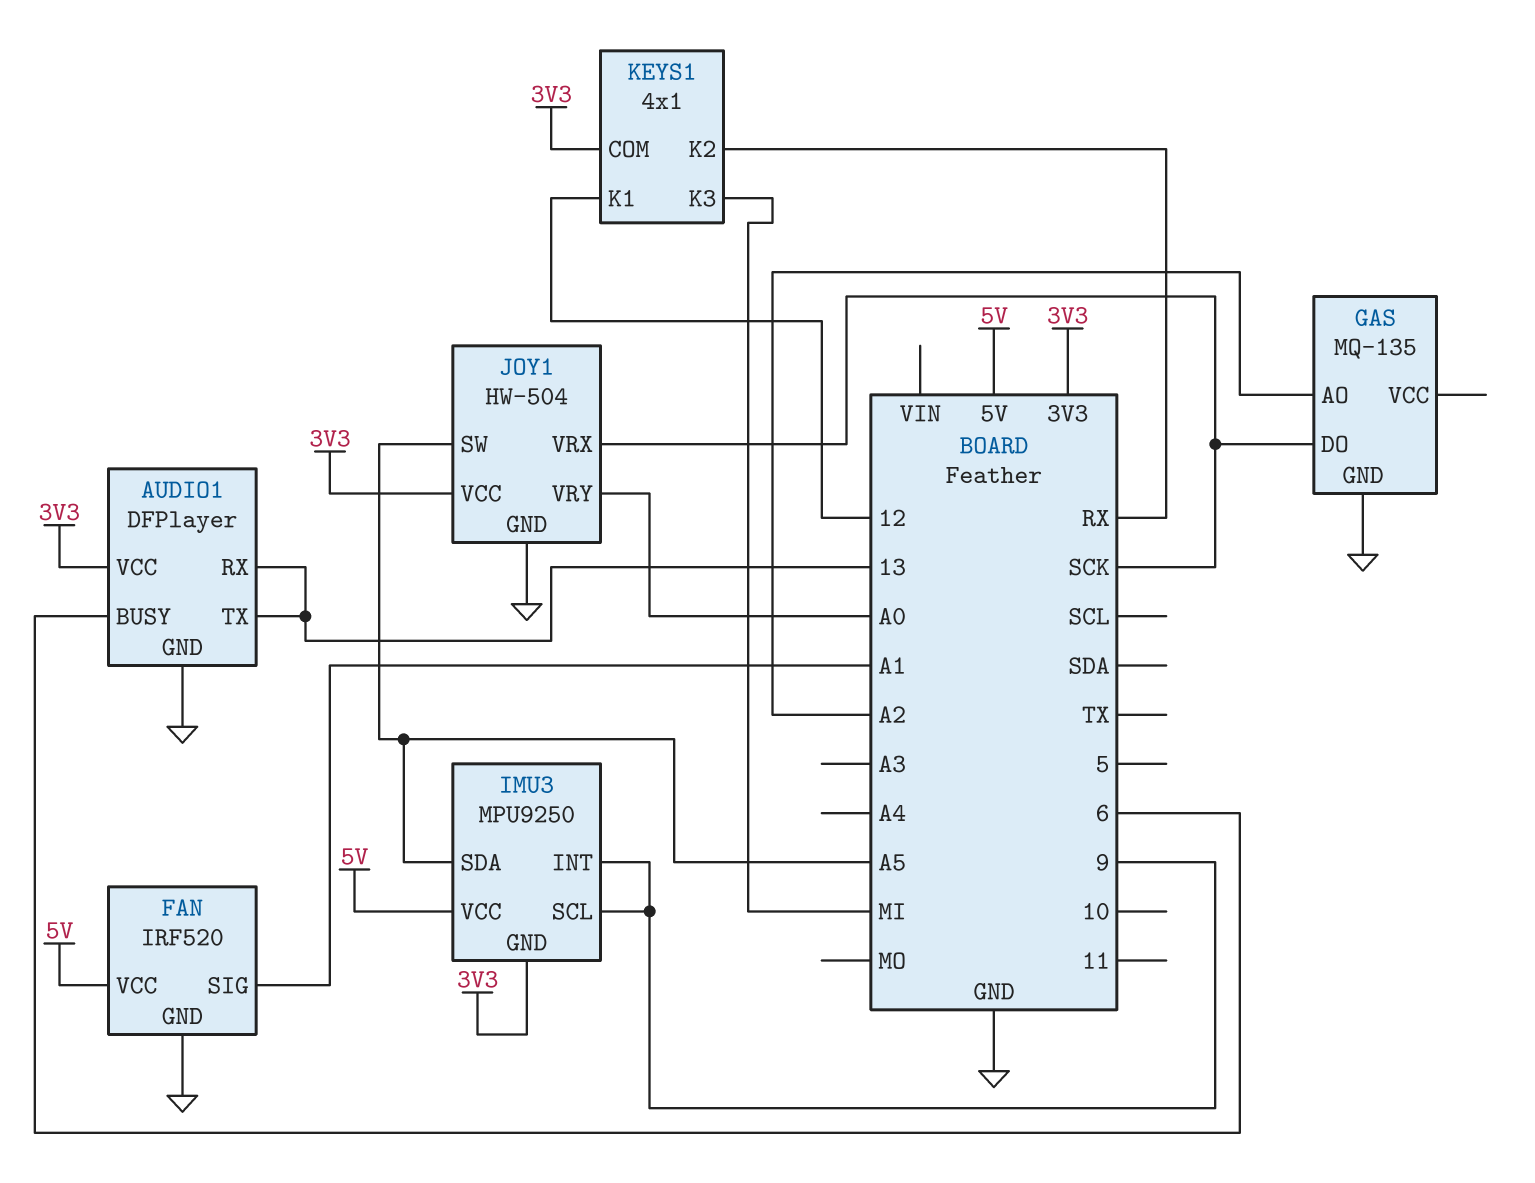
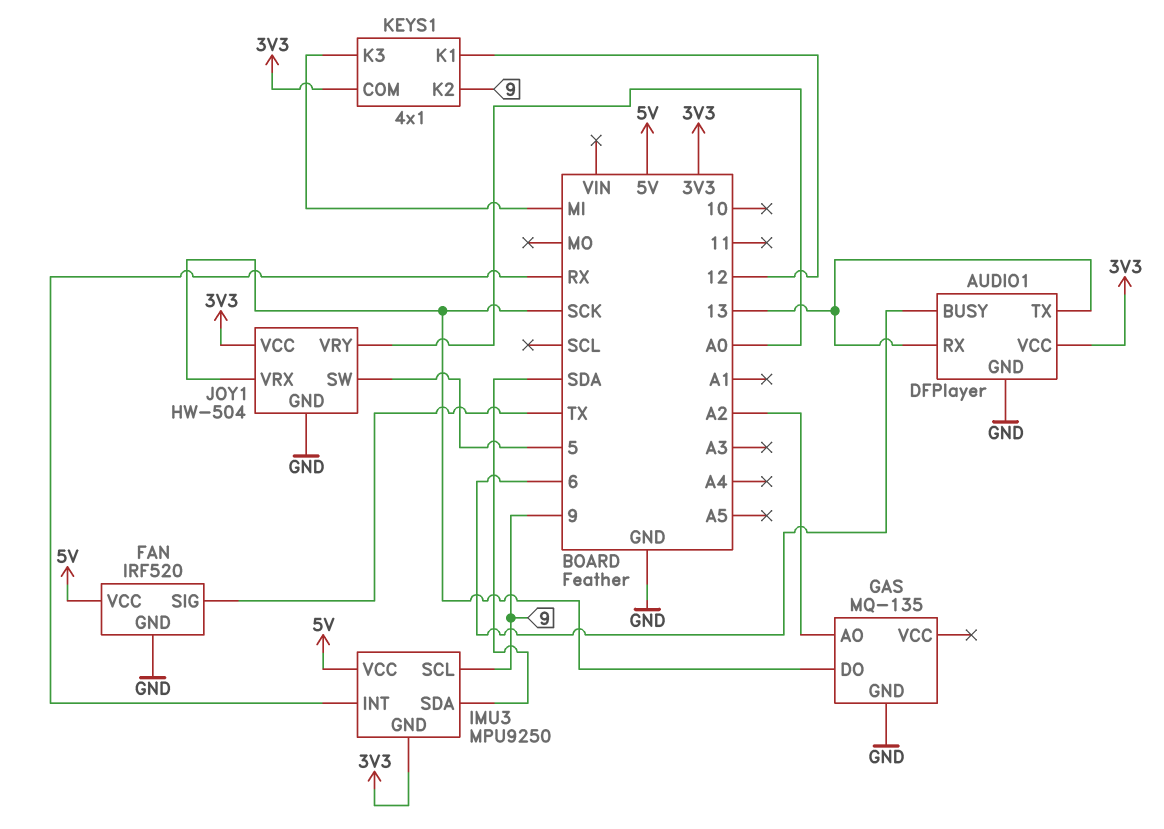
FAN pin SIG: A1 -> TX
IMU3 pin INT: 9 -> RX
IMU3 pin SDA: A5 -> SDA
JOY1 pin SW: A5 -> 5
KEYS1 pin K2: RX -> 9

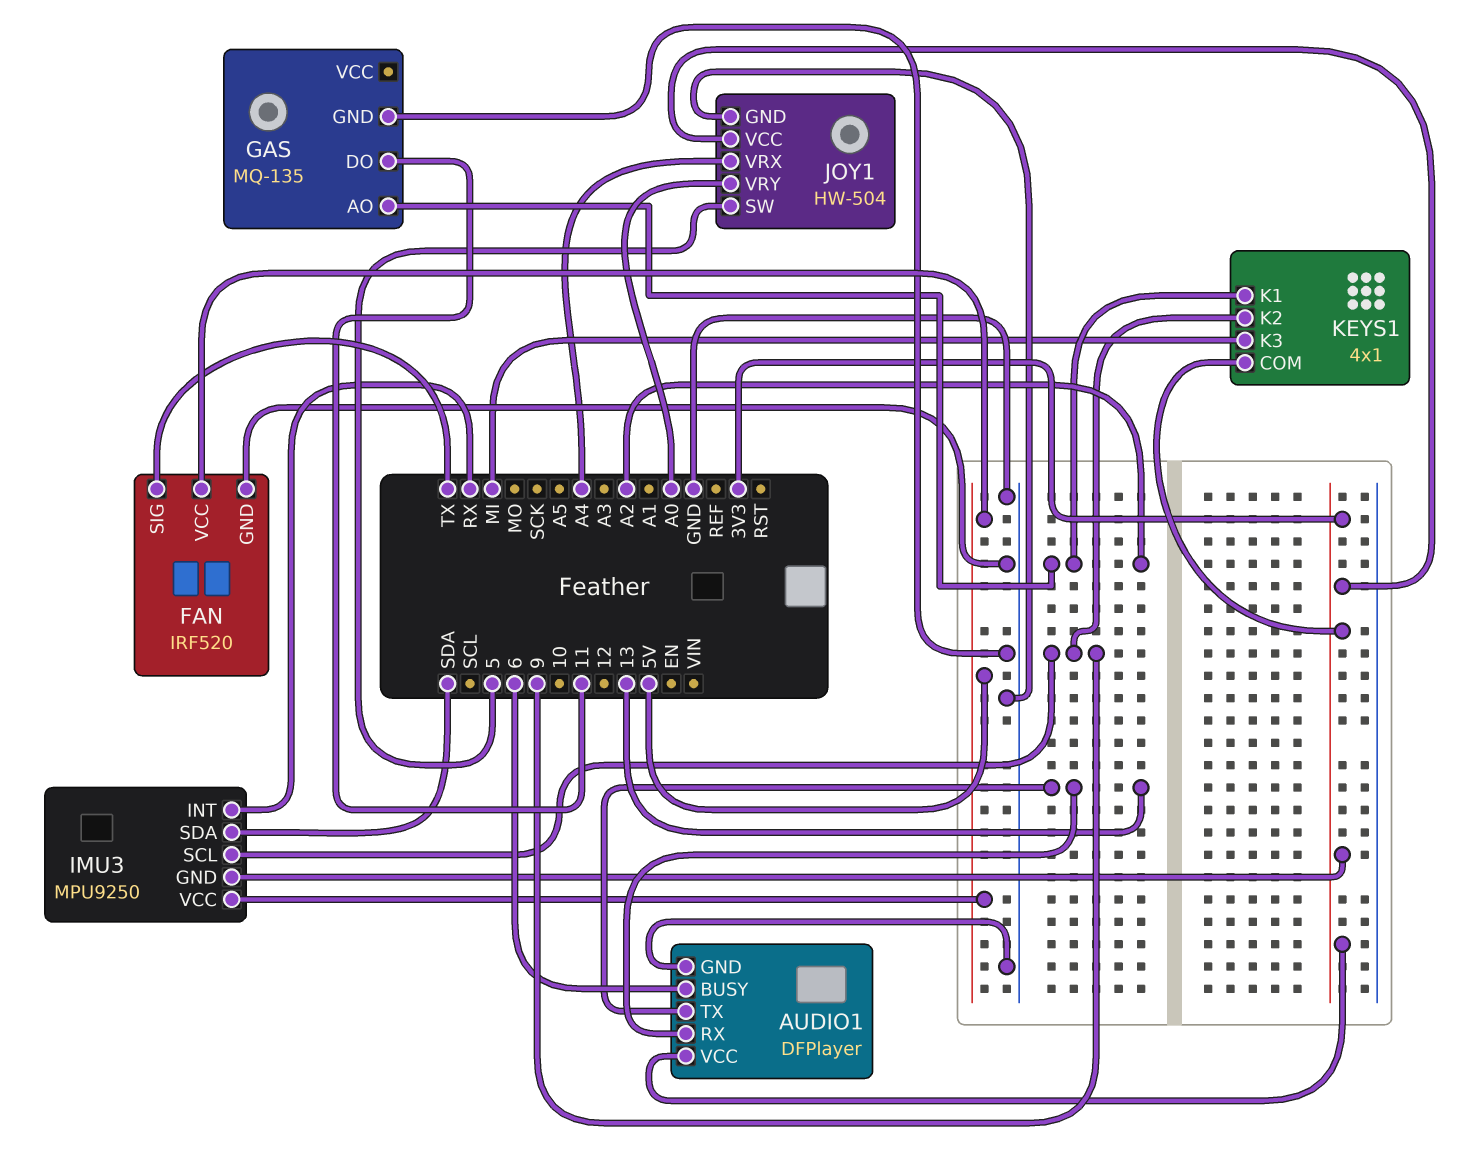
GAS pin DO: SCK -> 11
JOY1 pin VRX: SCK -> A4
KEYS1 pin K1: 12 -> A2

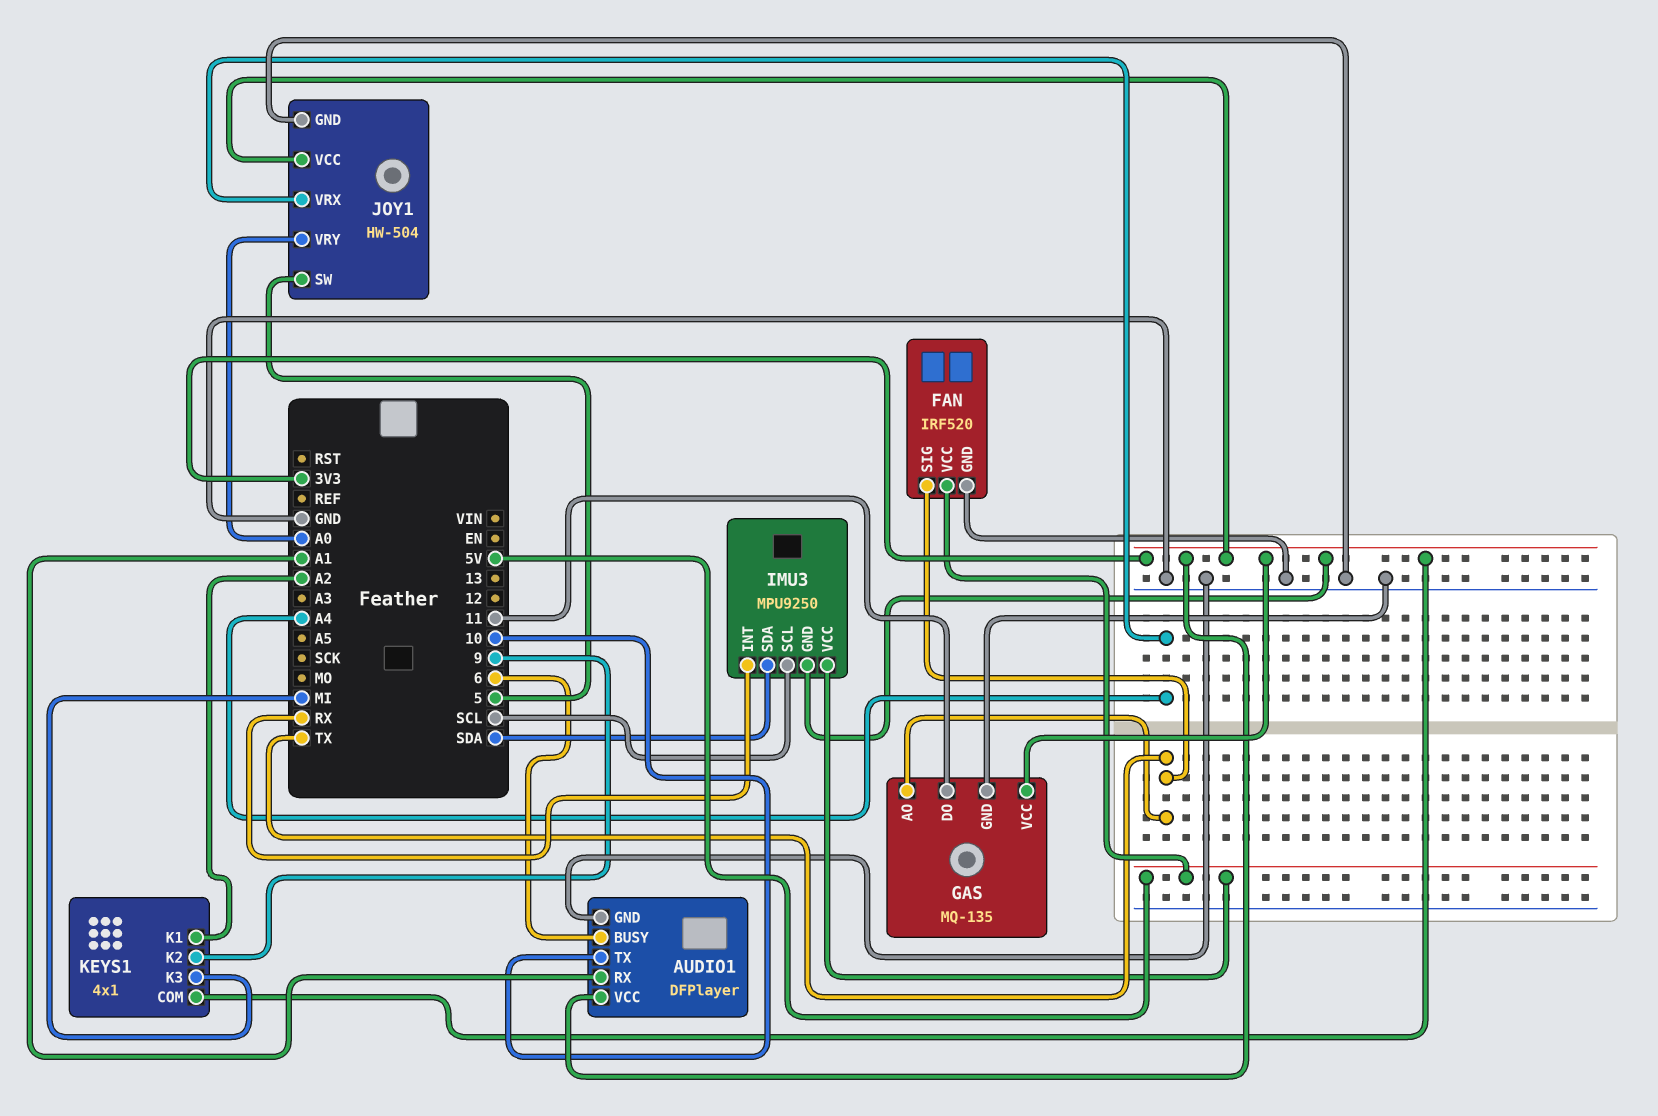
AUDIO1 pin RX: 13 -> A1
AUDIO1 pin TX: 13 -> 10
GAS pin AO: A2 -> TX
GAS pin VCC: none -> 3V3
IMU3 pin SCL: 9 -> SCL

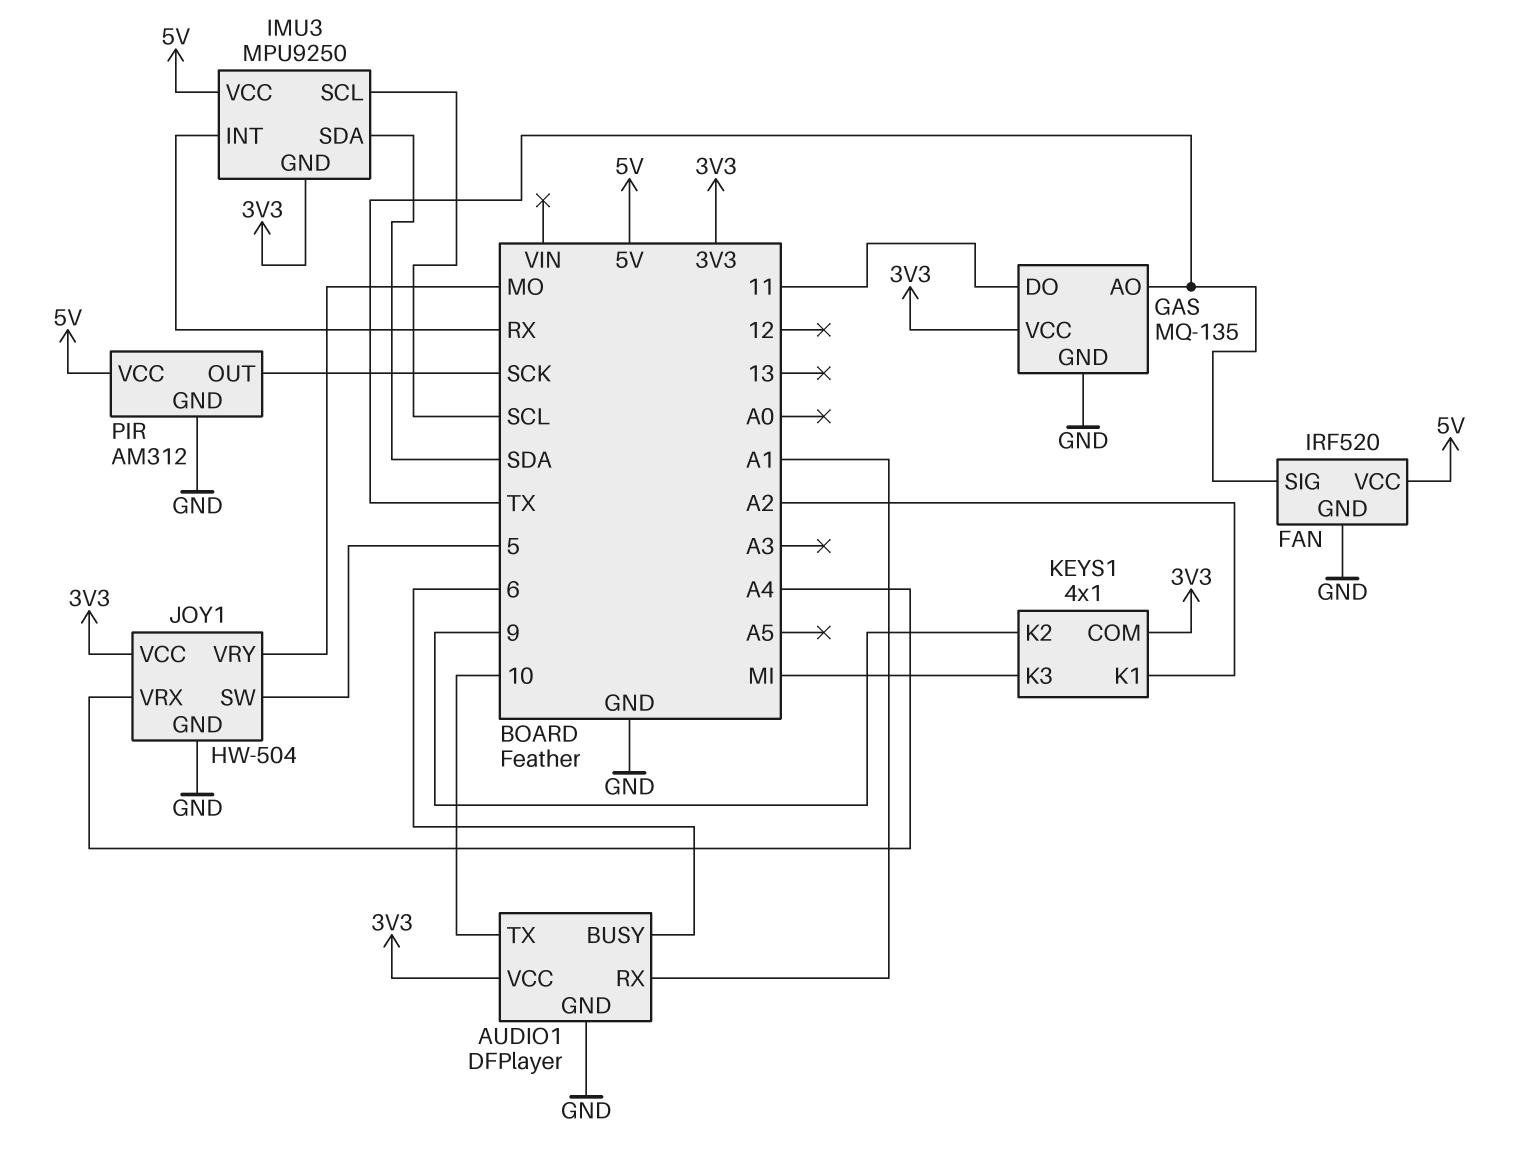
JOY1 pin VRY: A0 -> MO
PIR: none -> AM312
PIR pin GND: none -> GND
PIR pin OUT: none -> SCK
PIR pin VCC: none -> 5V

